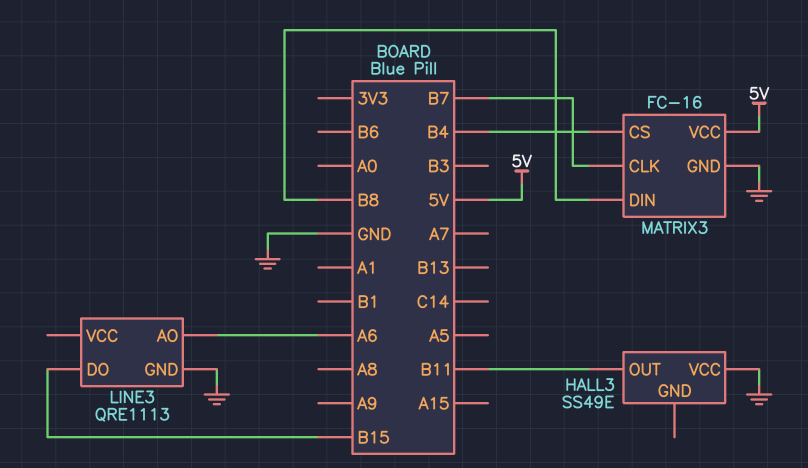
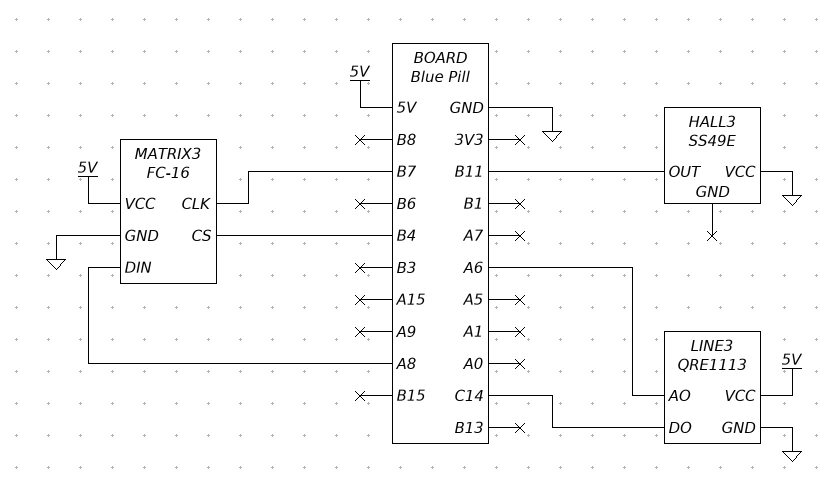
LINE3 pin DO: B15 -> C14
LINE3 pin VCC: none -> 5V
MATRIX3 pin DIN: B8 -> A8

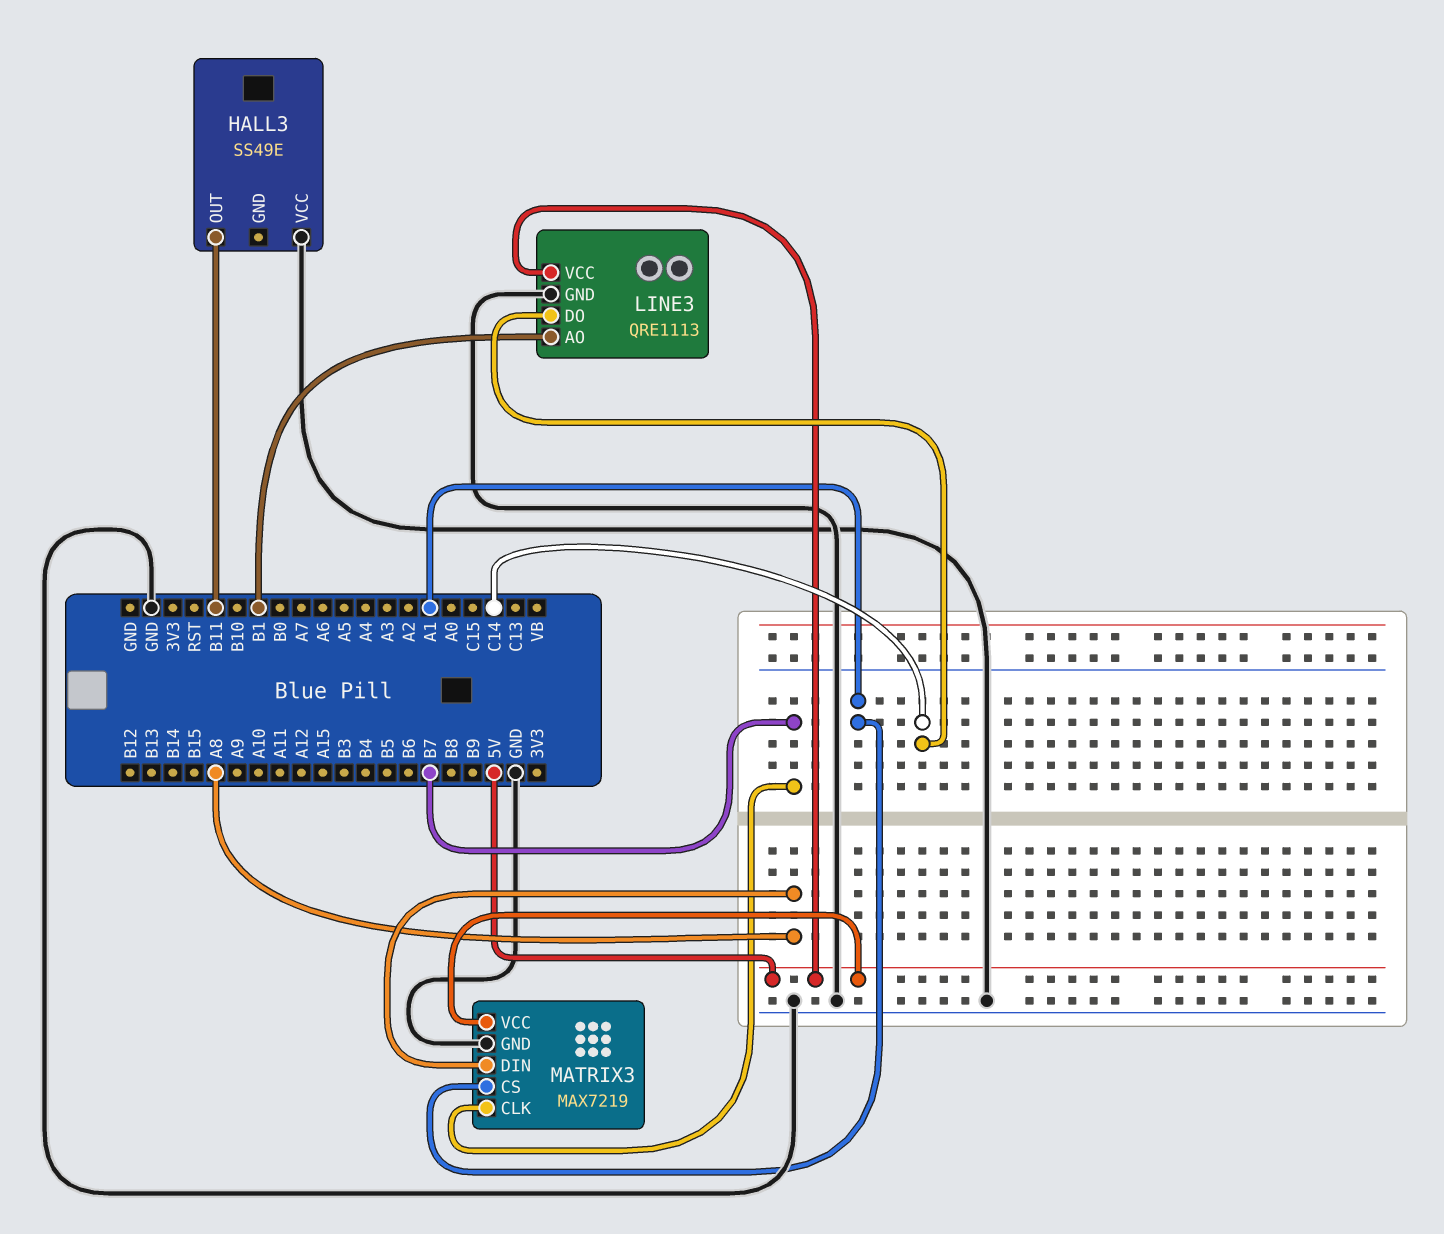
LINE3 pin AO: A6 -> B1
MATRIX3: FC-16 -> MAX7219
MATRIX3 pin CS: B4 -> A1

